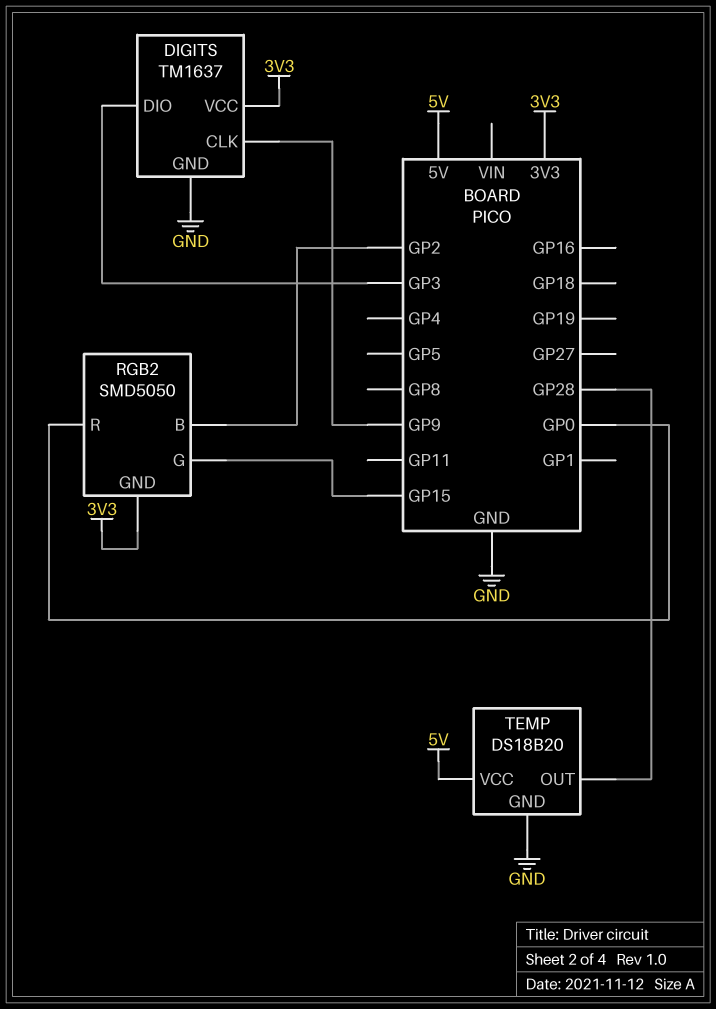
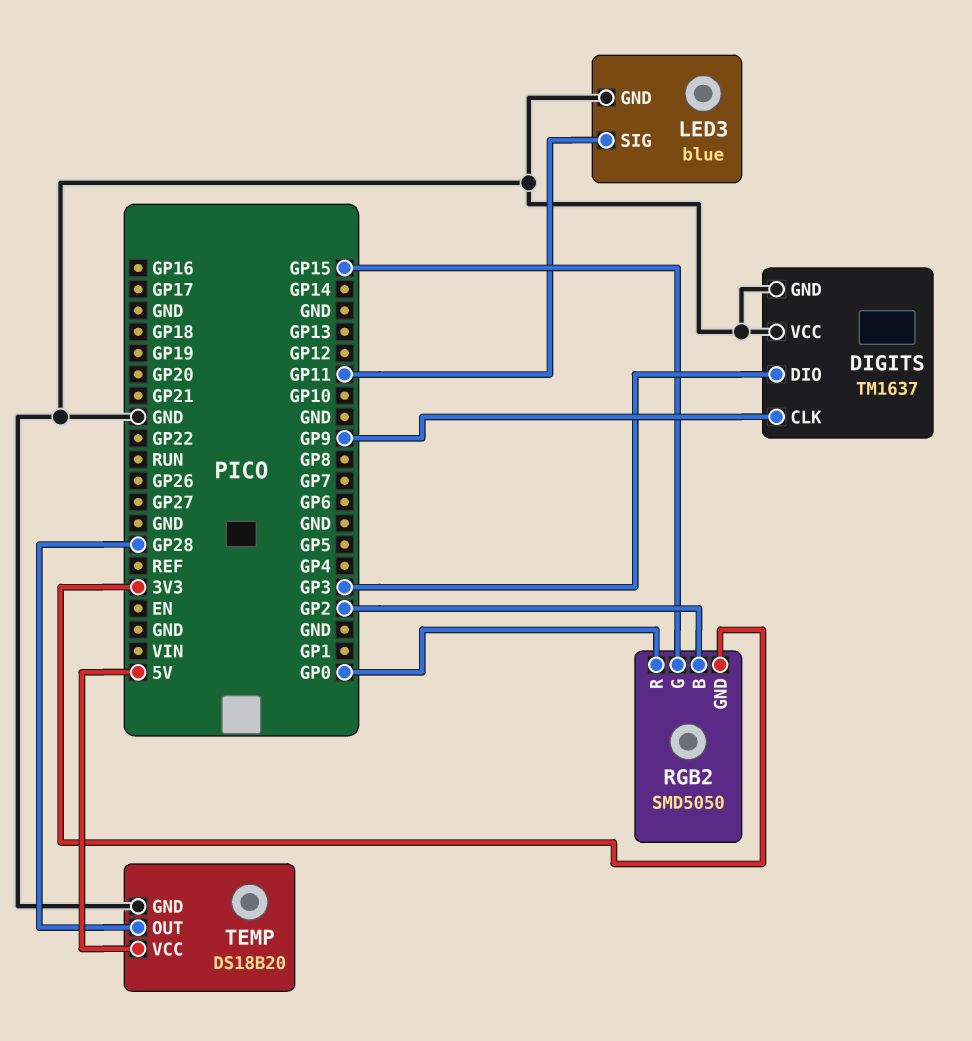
DIGITS pin VCC: 3V3 -> GND
LED3: none -> blue
LED3 pin GND: none -> GND
LED3 pin SIG: none -> GP11

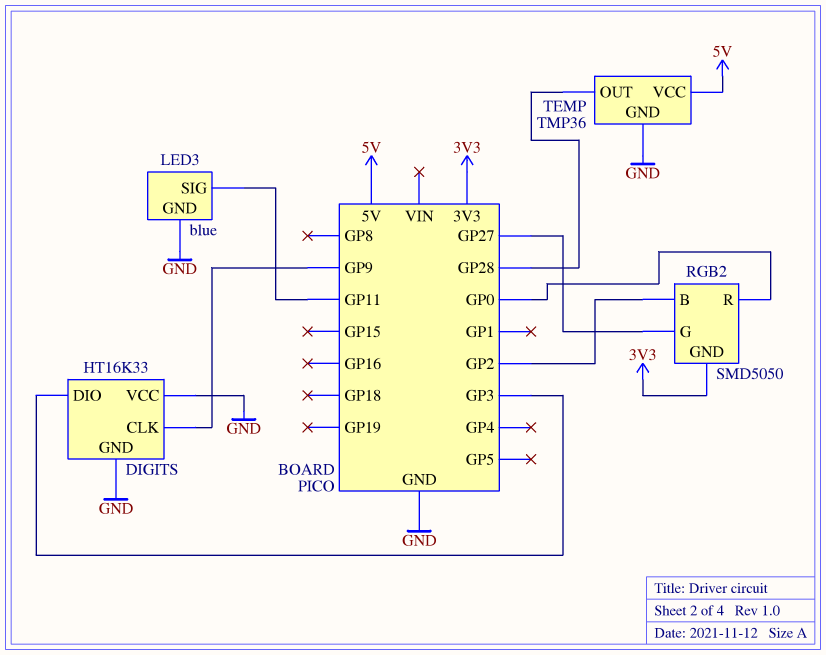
DIGITS: TM1637 -> HT16K33
RGB2 pin G: GP15 -> GP27
TEMP: DS18B20 -> TMP36

